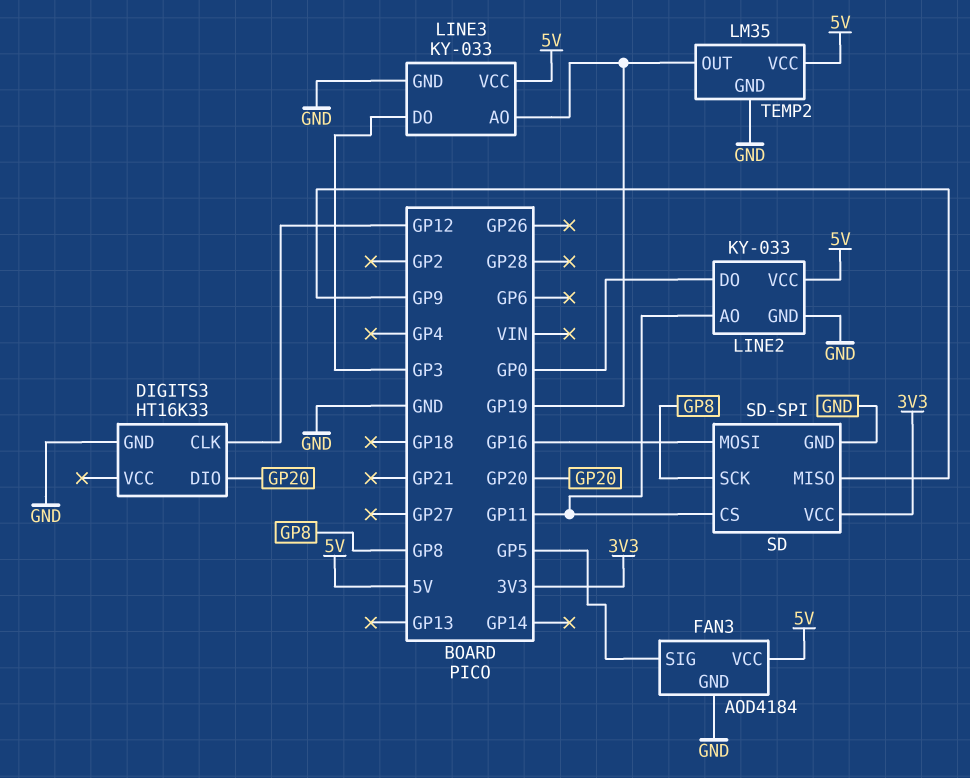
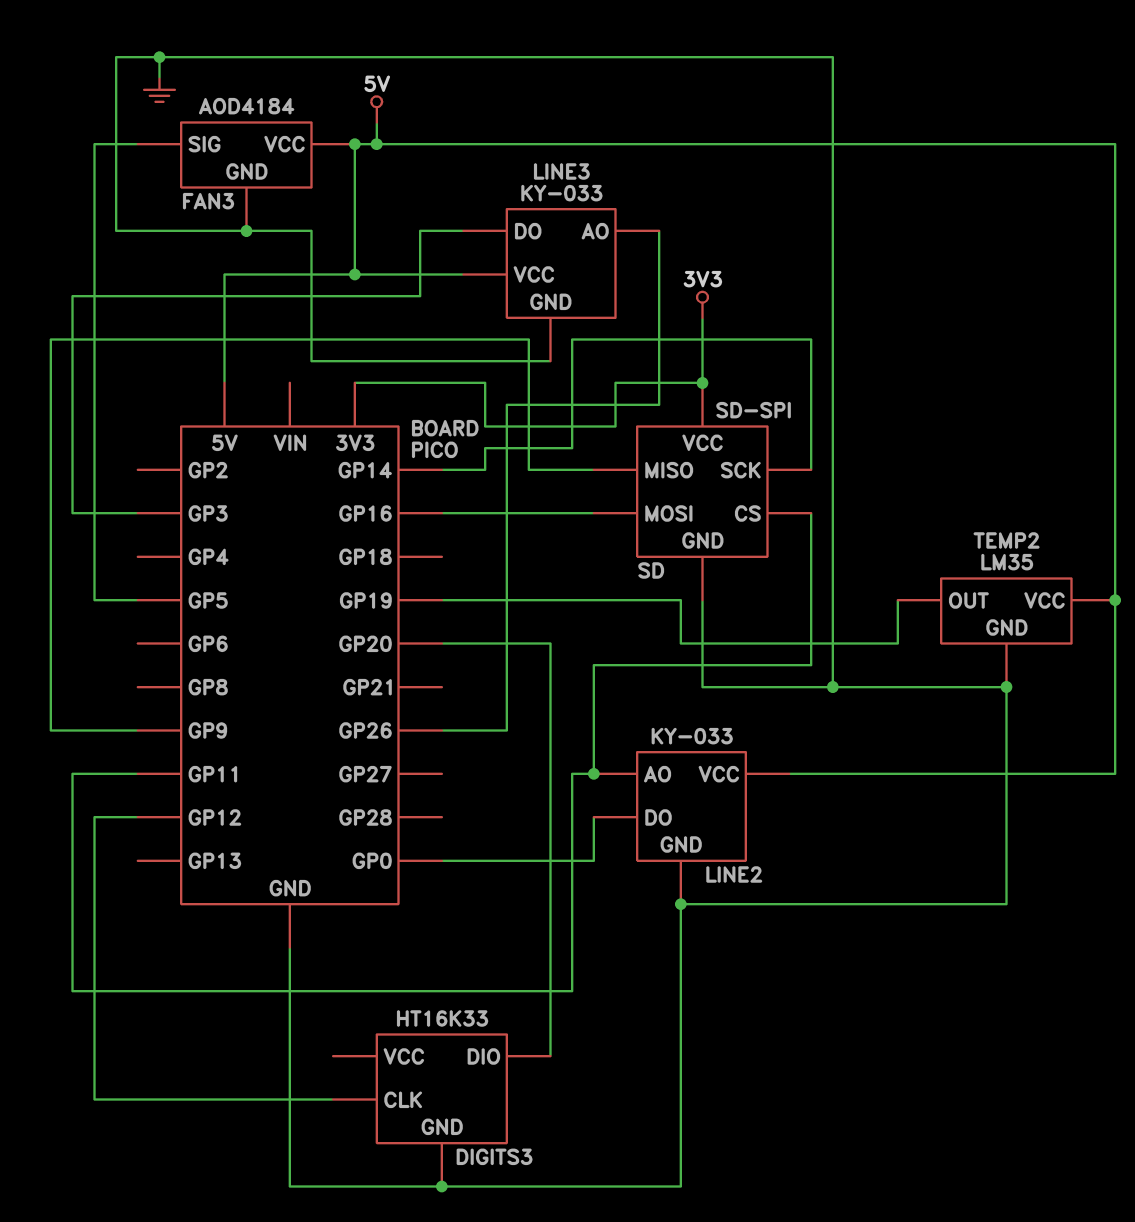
LINE3 pin AO: GP19 -> GP26
SD pin SCK: GP8 -> GP14

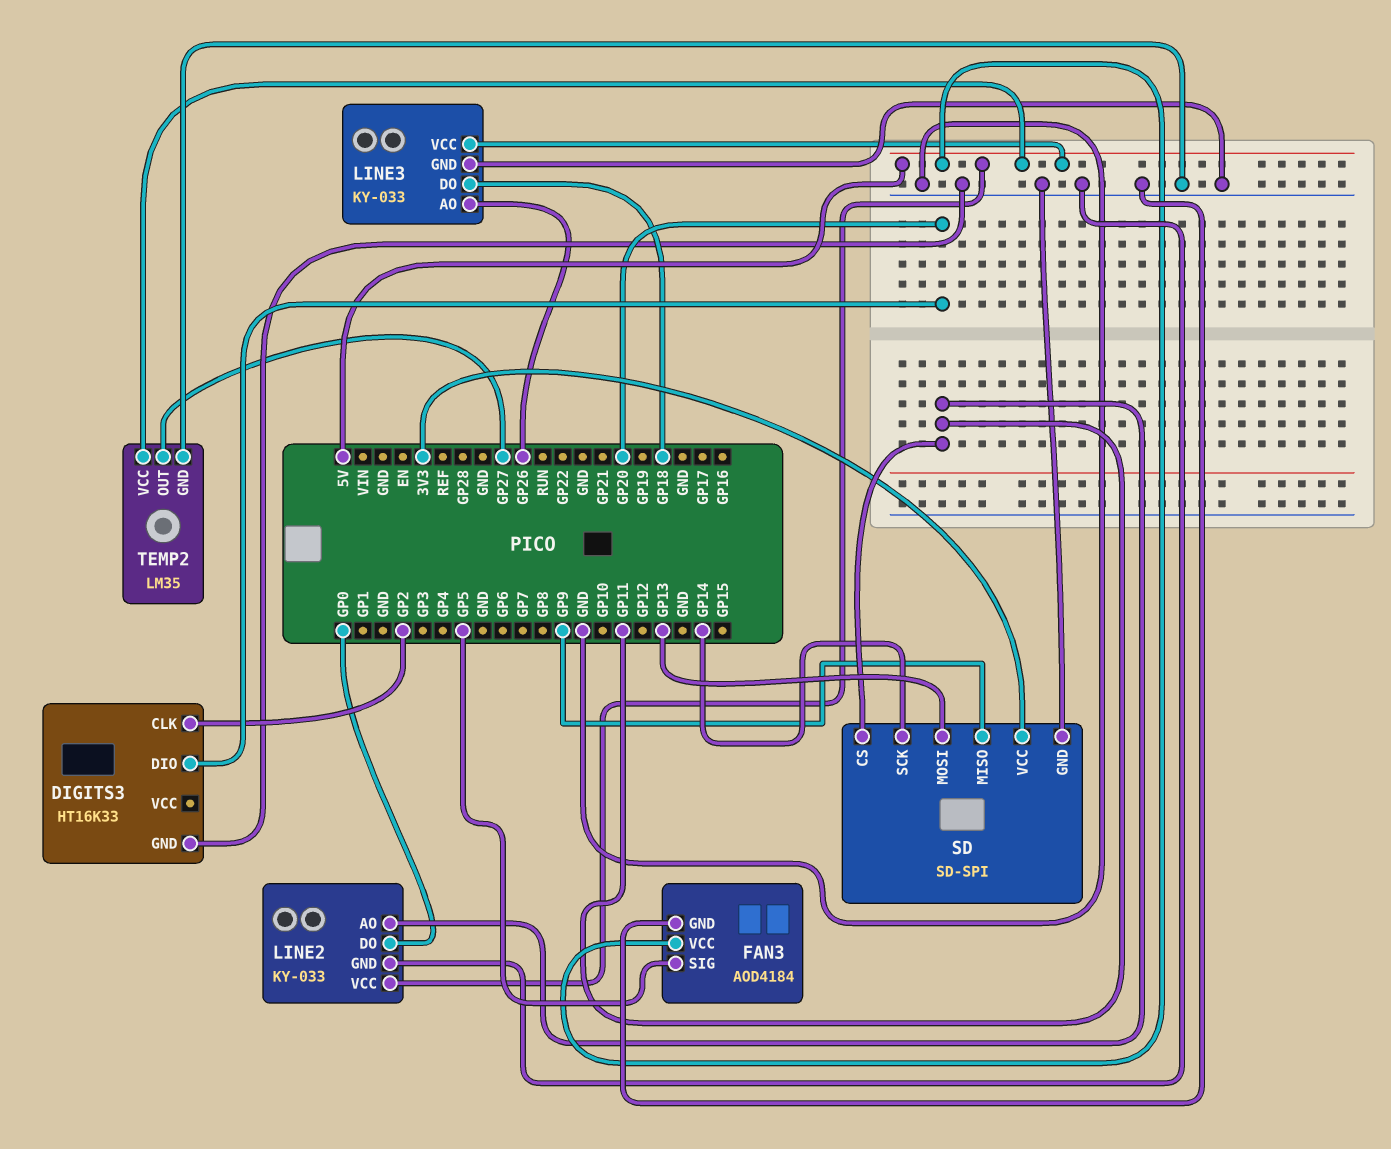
DIGITS3 pin CLK: GP12 -> GP2
LINE3 pin DO: GP3 -> GP18
SD pin MOSI: GP16 -> GP13
TEMP2 pin OUT: GP19 -> GP27

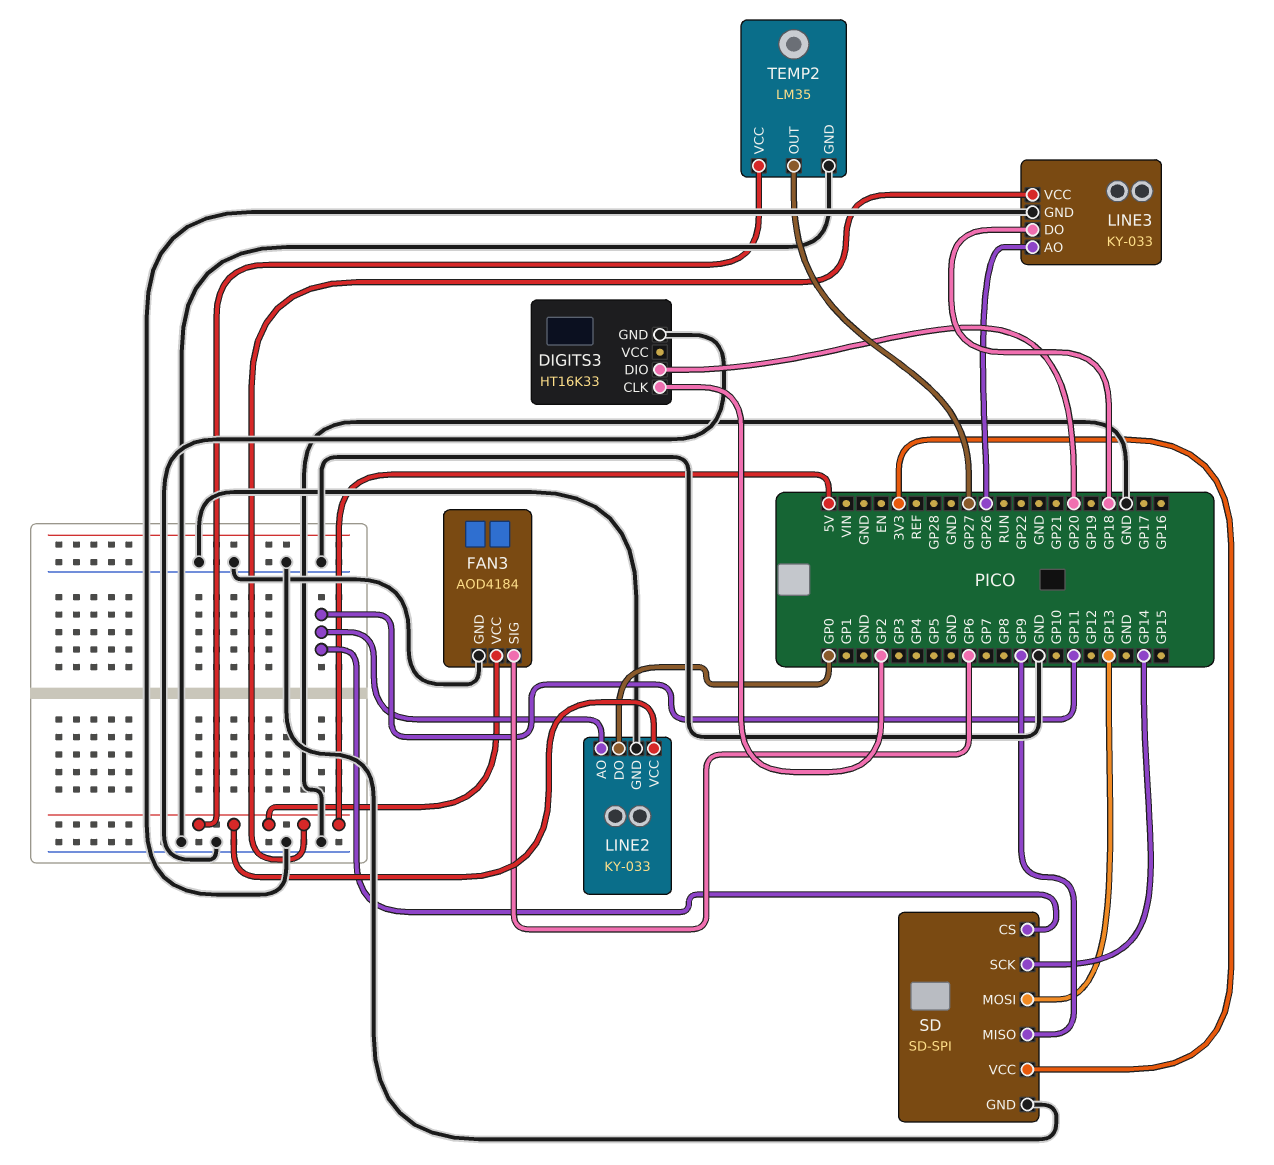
FAN3 pin SIG: GP5 -> GP6

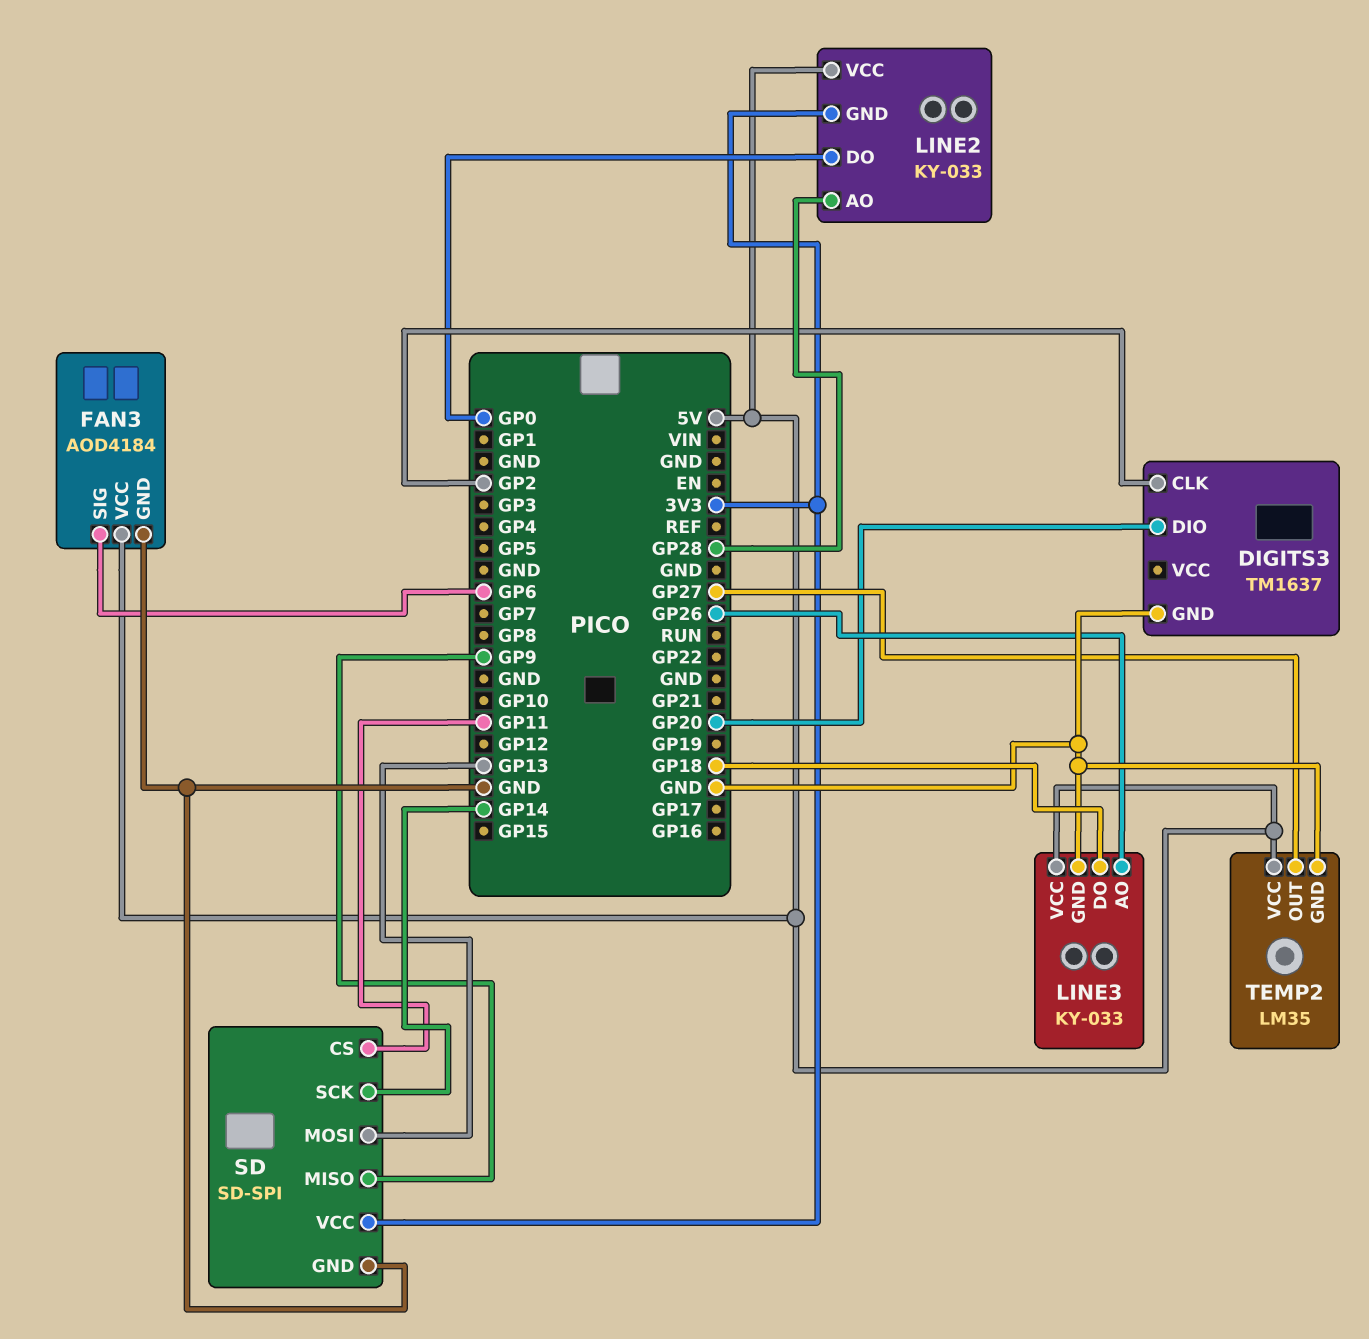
DIGITS3: HT16K33 -> TM1637
LINE2 pin AO: GP11 -> GP28
LINE2 pin GND: GND -> 3V3

